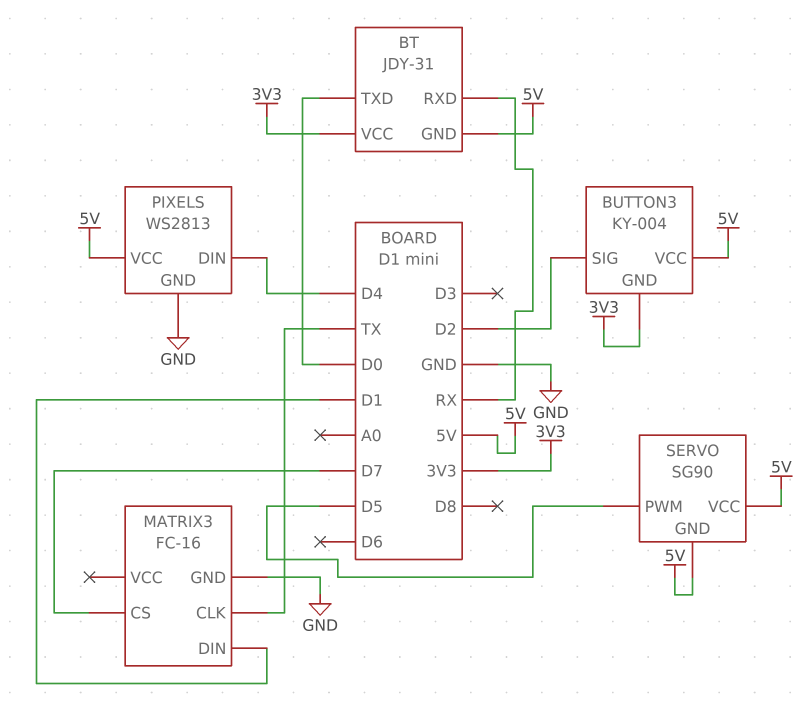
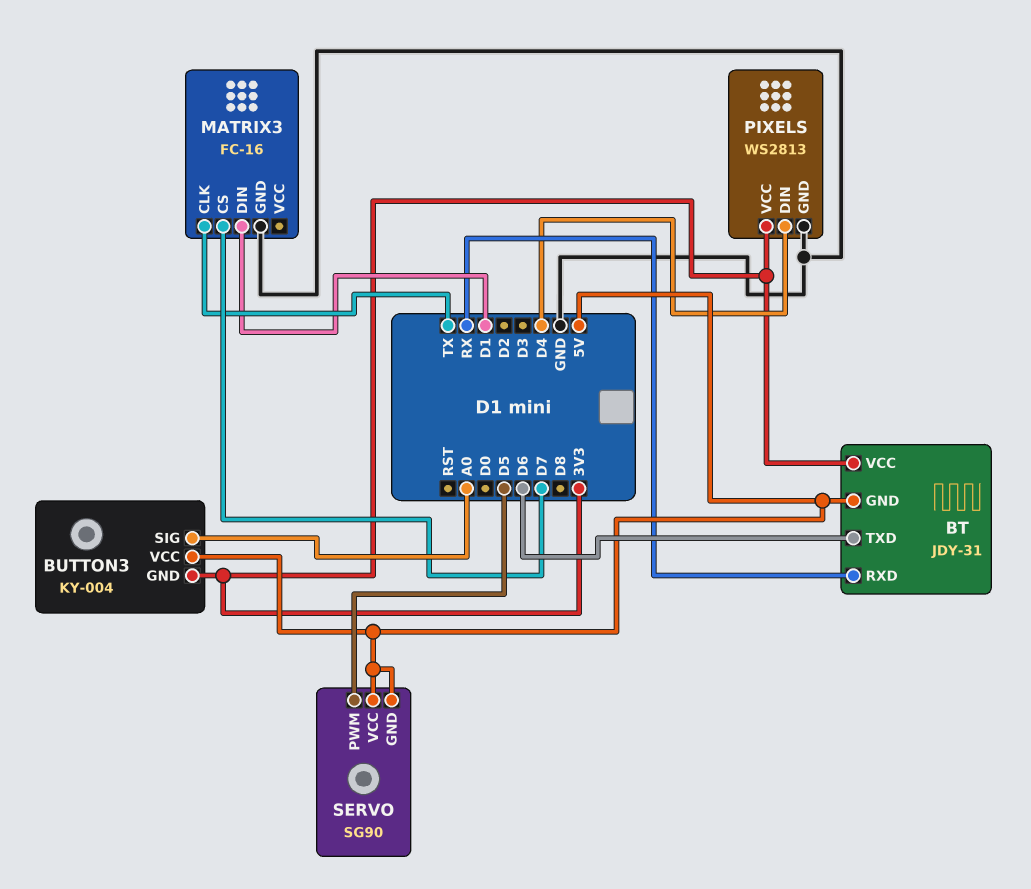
BT pin TXD: D0 -> D6
BUTTON3 pin SIG: D2 -> A0
PIXELS pin VCC: 5V -> 3V3

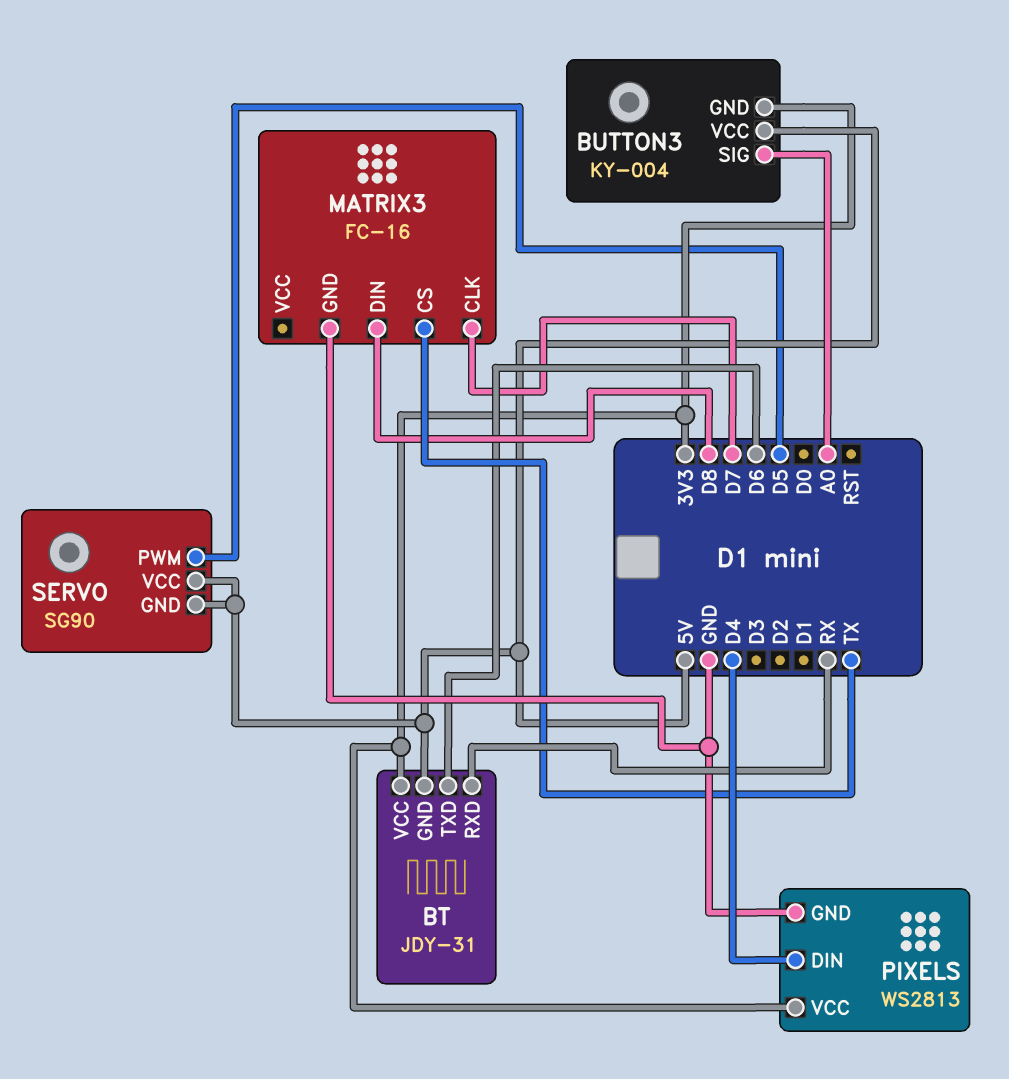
MATRIX3 pin CLK: TX -> D7
MATRIX3 pin CS: D7 -> TX
MATRIX3 pin DIN: D1 -> D8

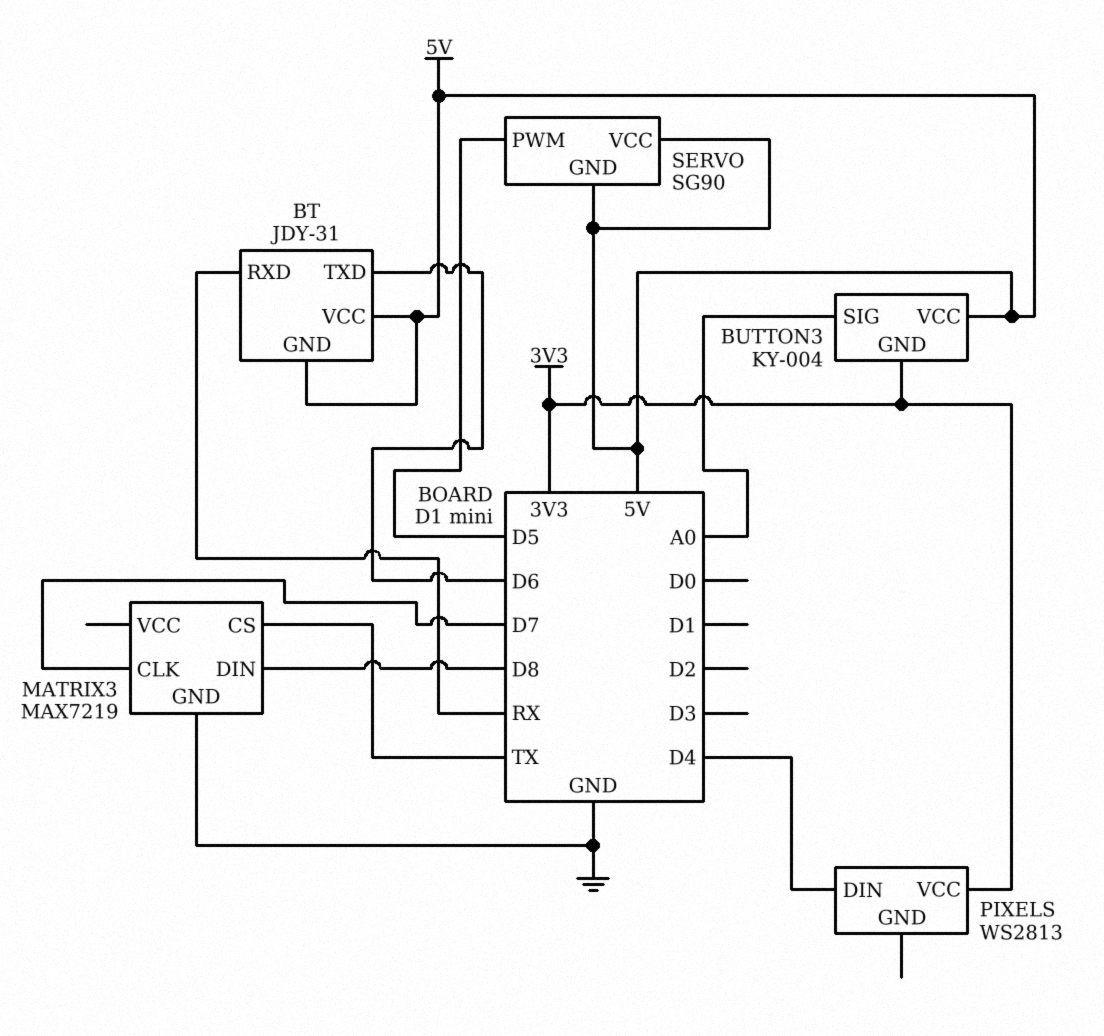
BT pin VCC: 3V3 -> 5V
MATRIX3: FC-16 -> MAX7219
PIXELS pin GND: GND -> none

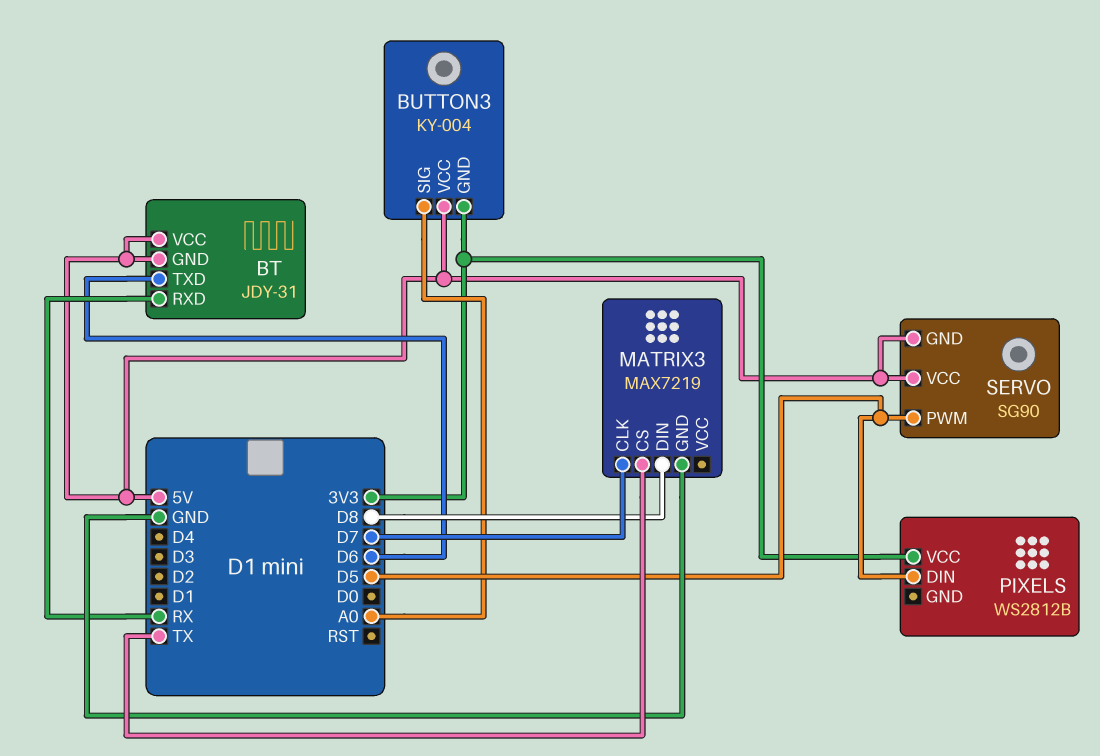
PIXELS: WS2813 -> WS2812B
PIXELS pin DIN: D4 -> D5

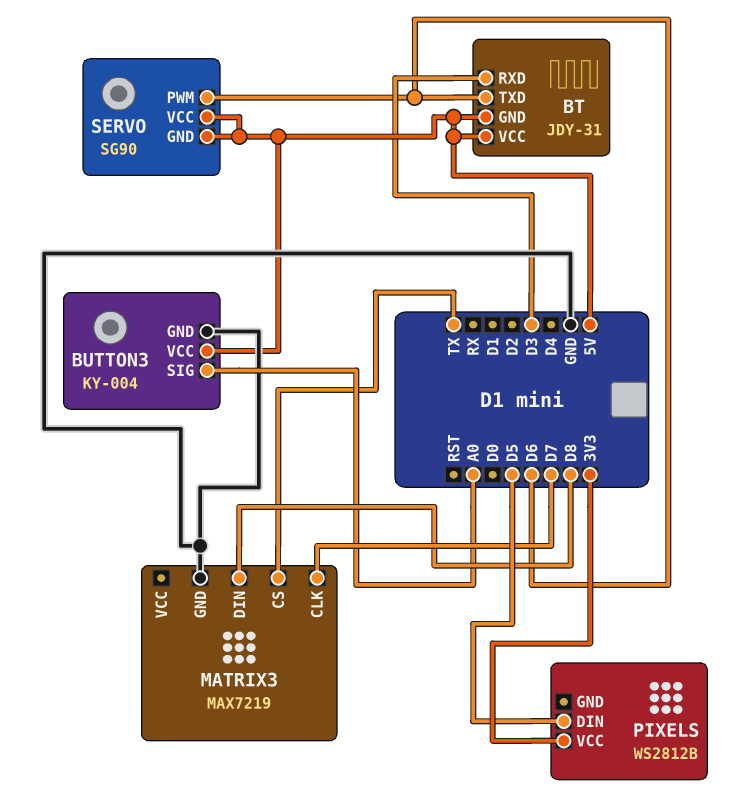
BT pin RXD: RX -> D3
BUTTON3 pin GND: 3V3 -> GND
SERVO pin PWM: D5 -> D6

